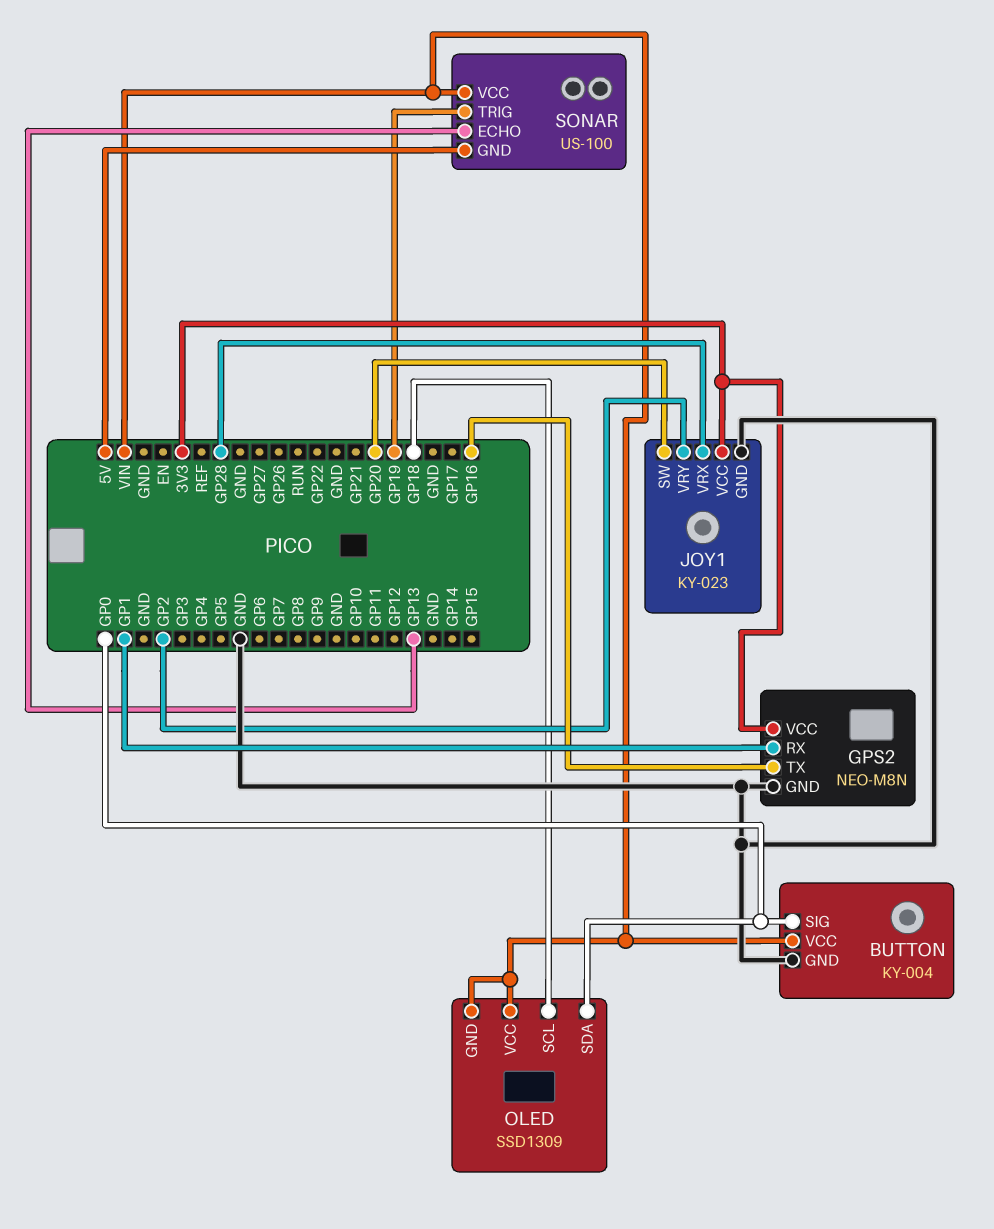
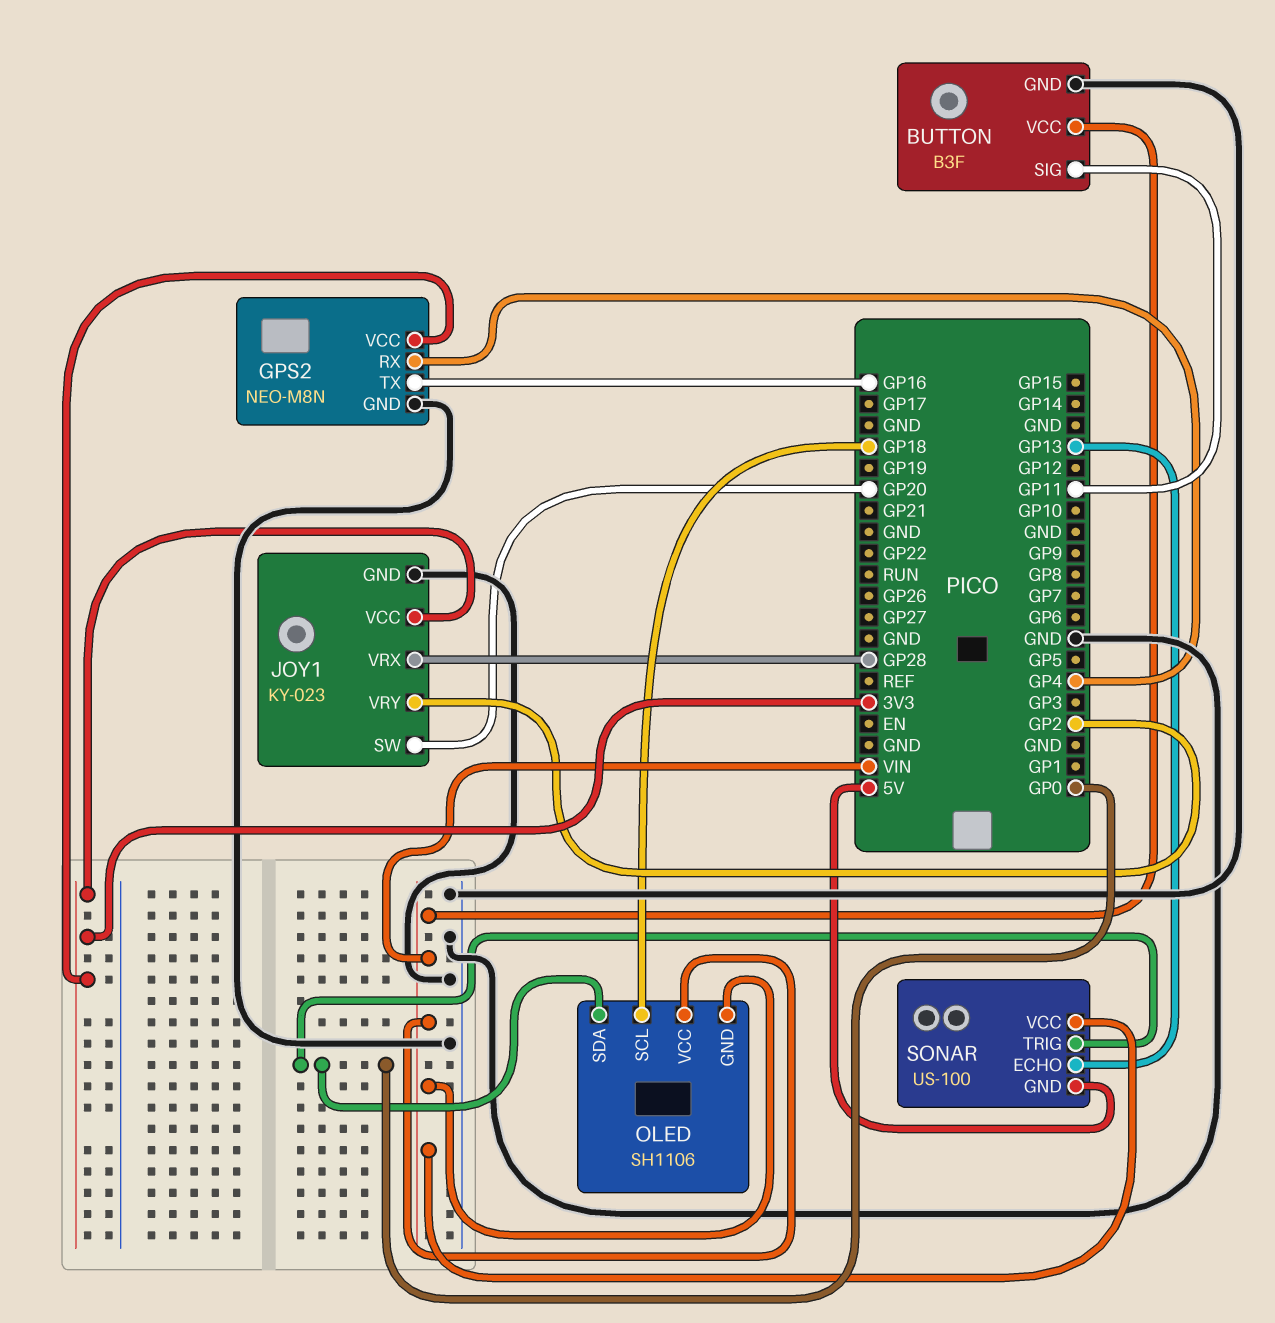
BUTTON: KY-004 -> B3F
BUTTON pin SIG: GP0 -> GP11
GPS2 pin RX: GP1 -> GP4
OLED: SSD1309 -> SH1106
SONAR pin TRIG: GP19 -> GP0

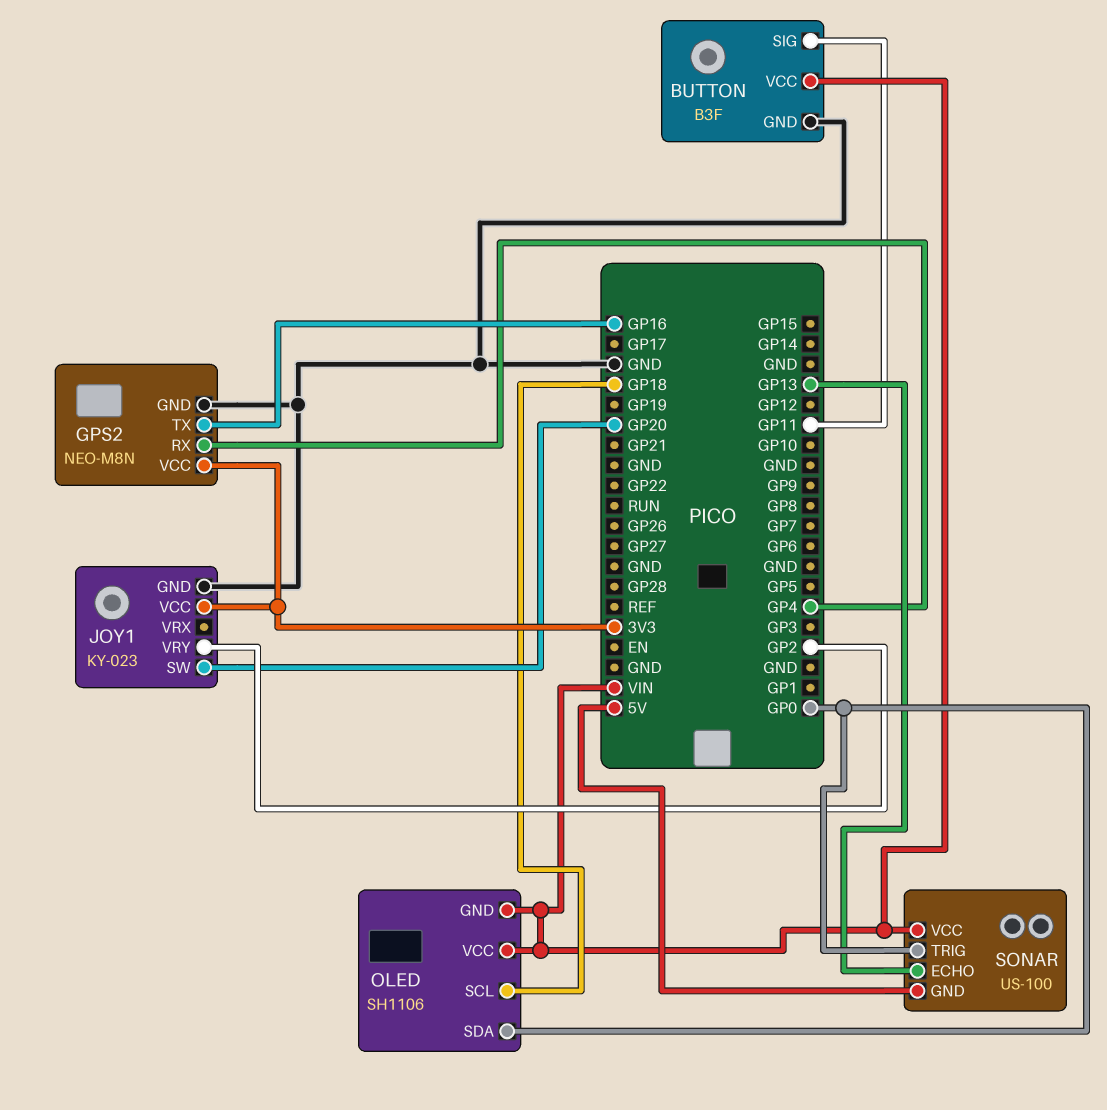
JOY1 pin VRX: GP28 -> none

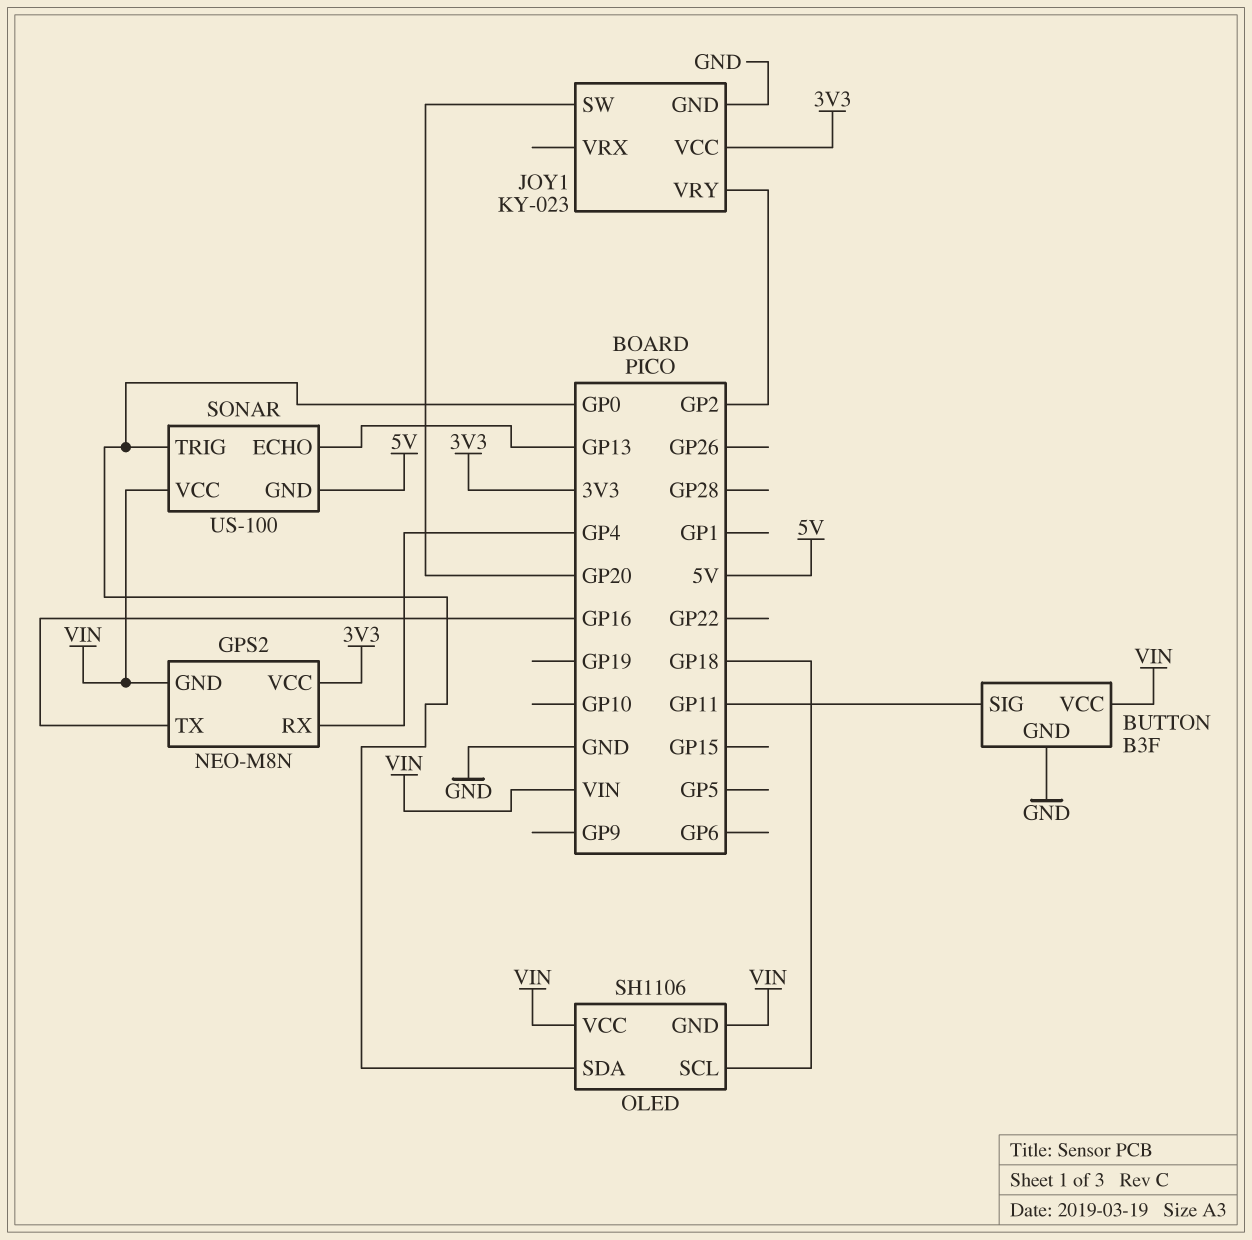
GPS2 pin GND: GND -> VIN

